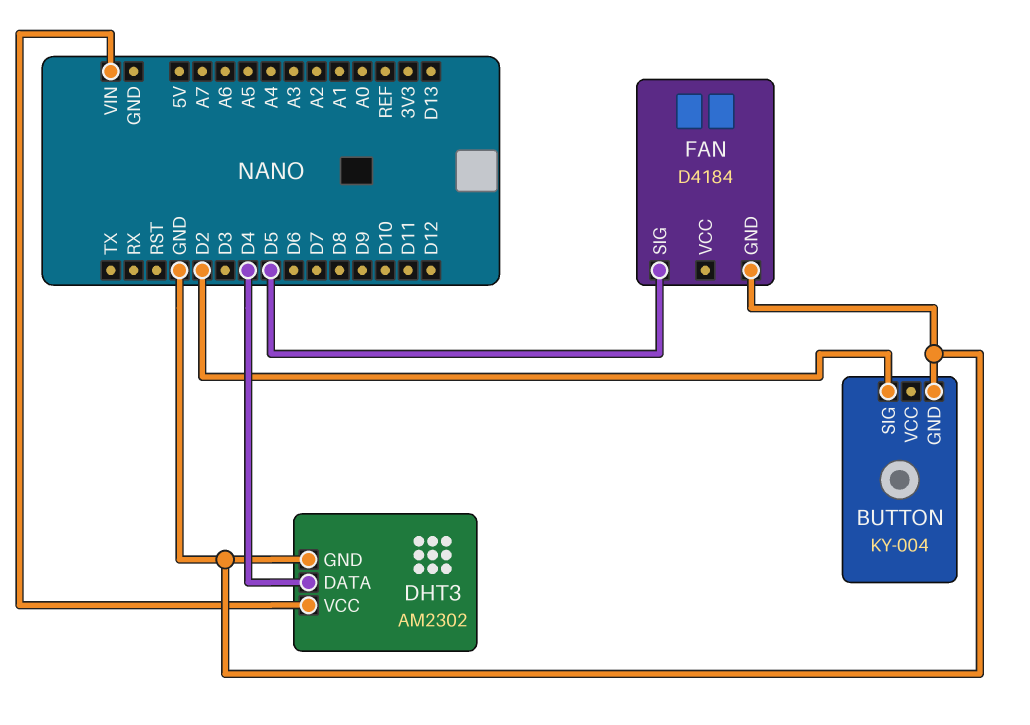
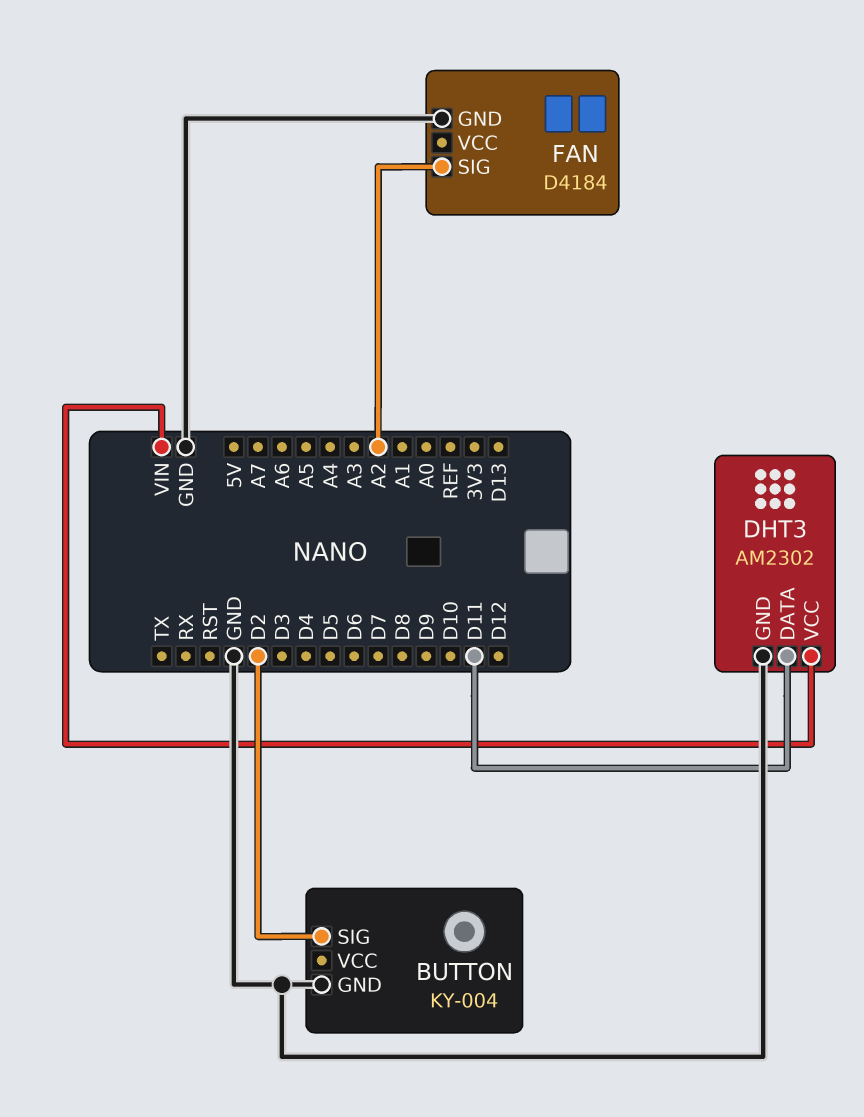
DHT3 pin DATA: D4 -> D11
FAN pin SIG: D5 -> A2

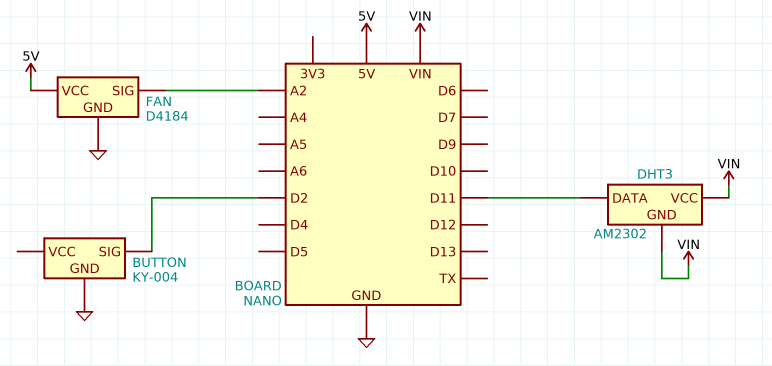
DHT3 pin GND: GND -> VIN
FAN pin VCC: none -> 5V

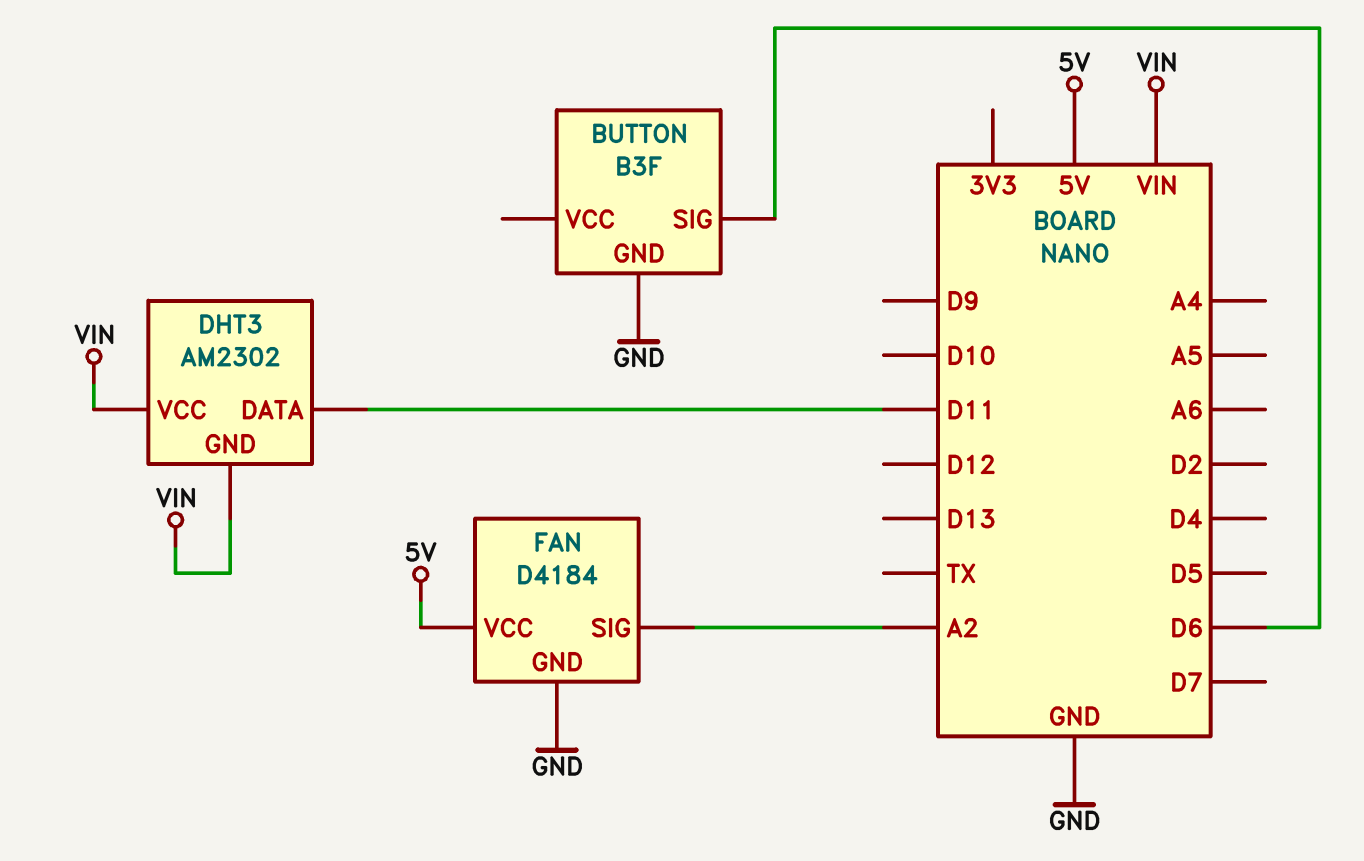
BUTTON: KY-004 -> B3F
BUTTON pin SIG: D2 -> D6

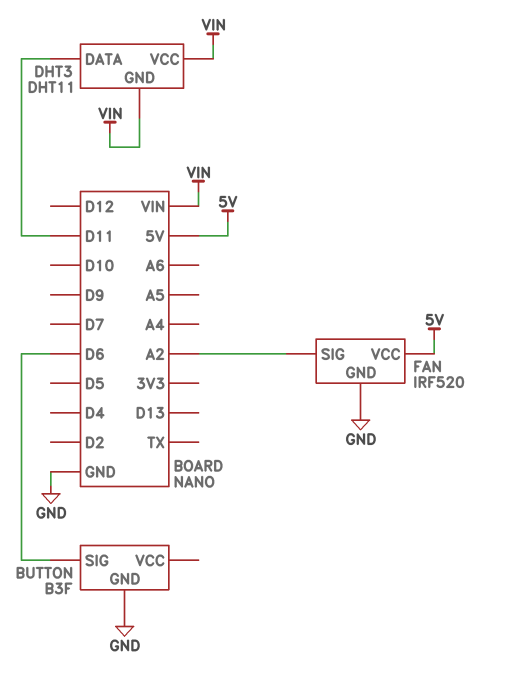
DHT3: AM2302 -> DHT11
FAN: D4184 -> IRF520

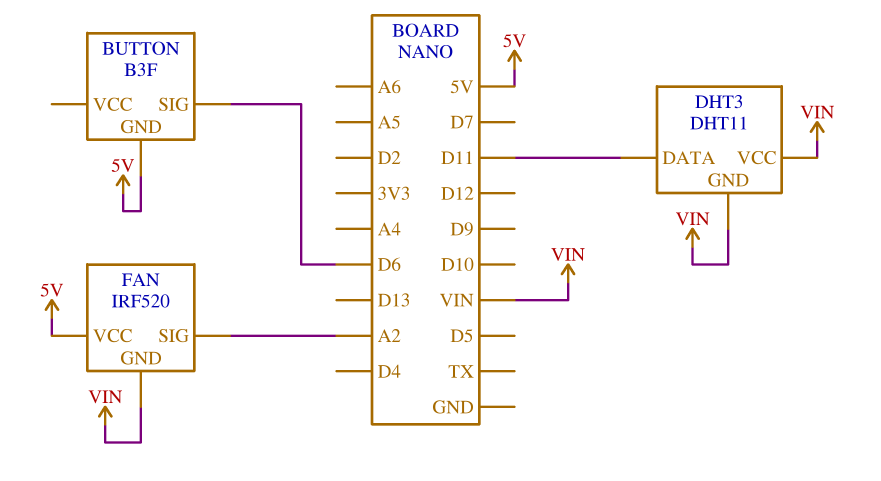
BUTTON pin GND: GND -> 5V
FAN pin GND: GND -> VIN

